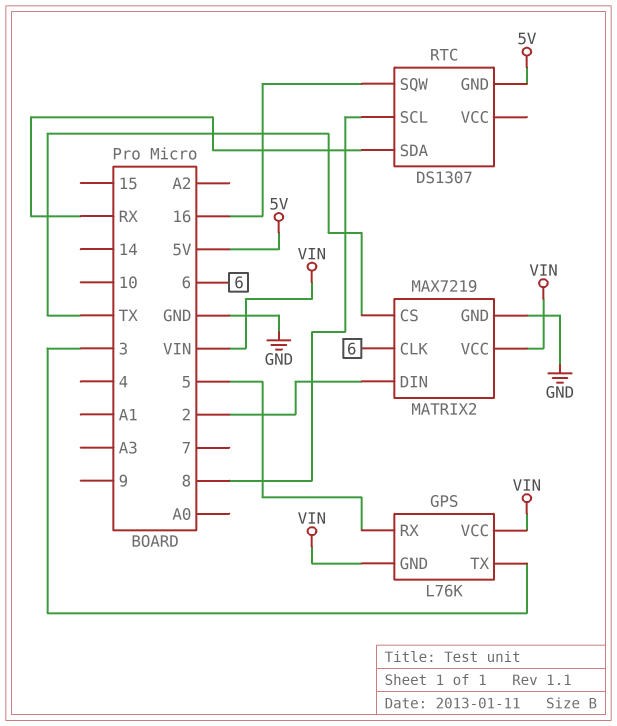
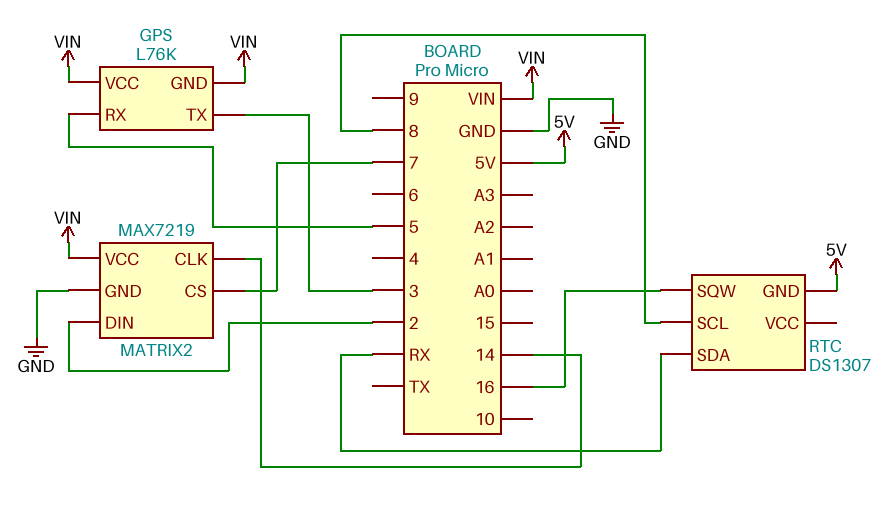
MATRIX2 pin CLK: 6 -> 14
MATRIX2 pin CS: TX -> 7

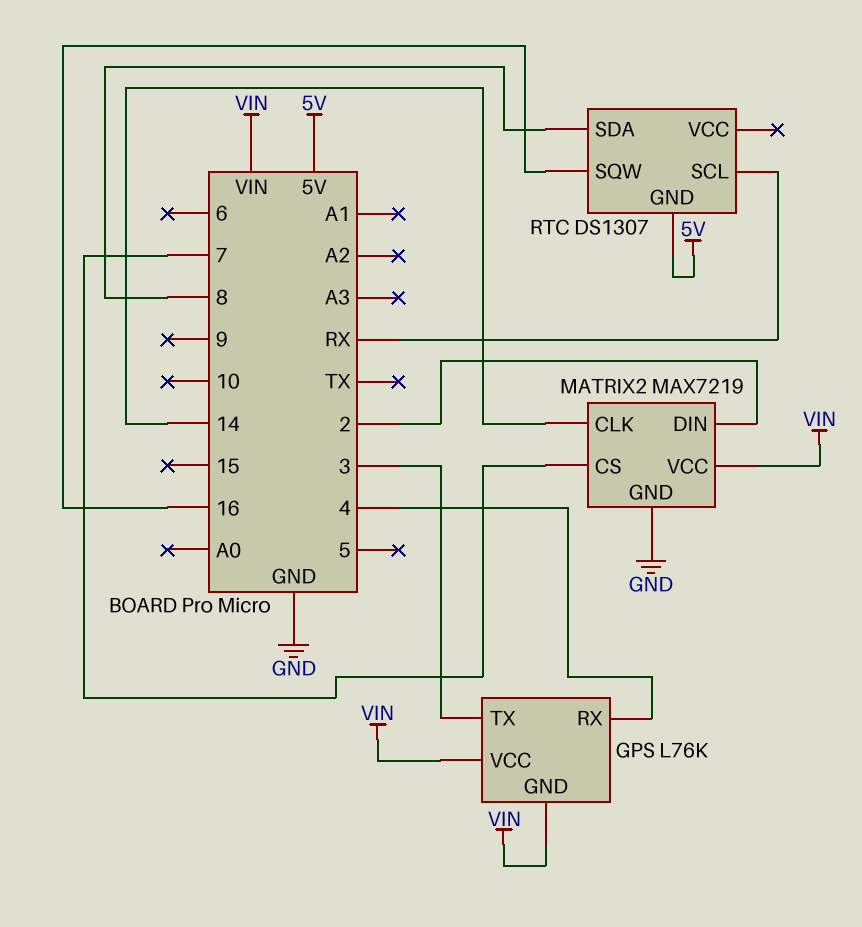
GPS pin RX: 5 -> 4
RTC pin SCL: 8 -> RX
RTC pin SDA: RX -> 8

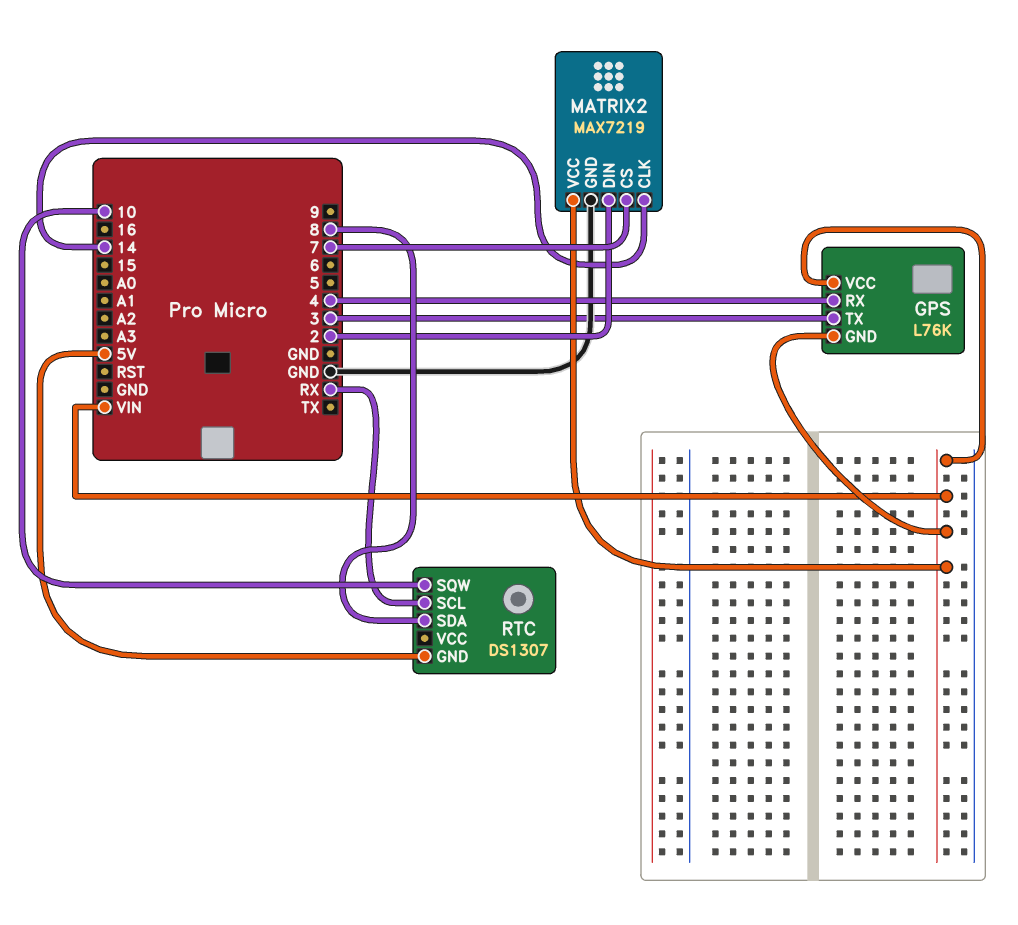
RTC pin SQW: 16 -> 10

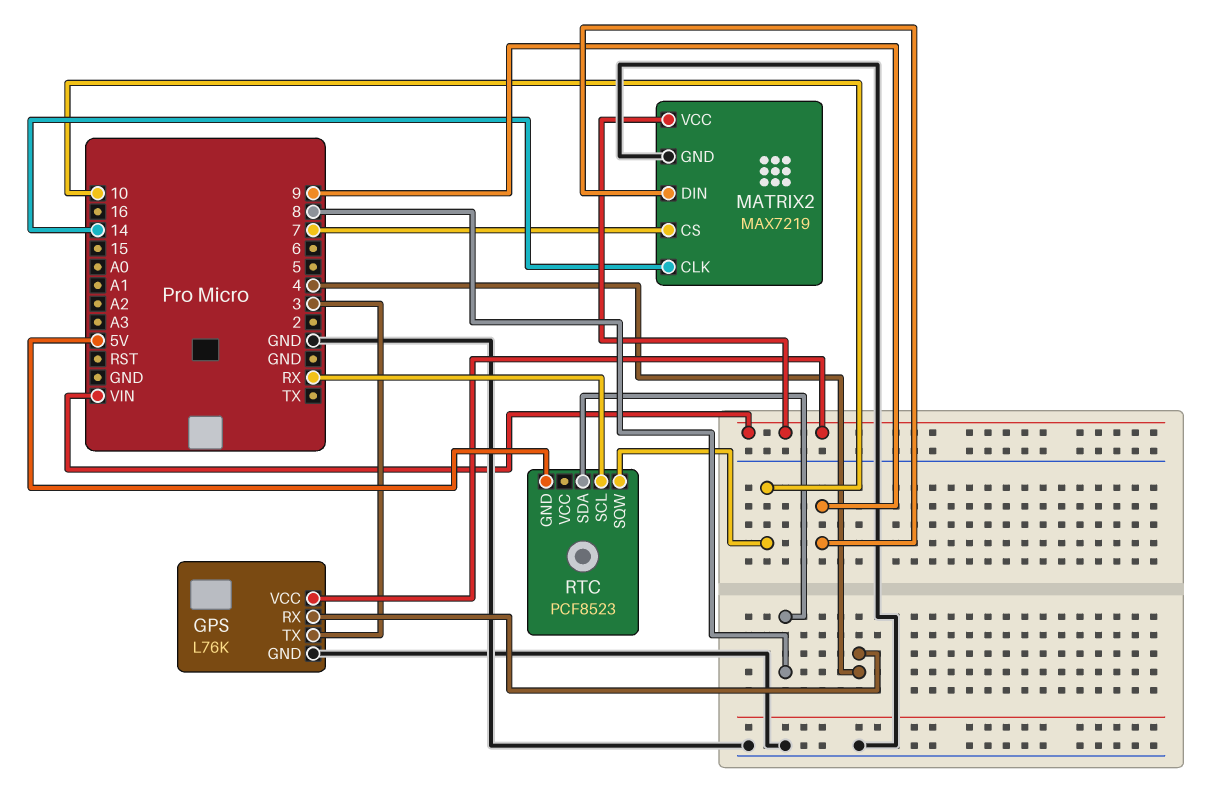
GPS pin GND: VIN -> GND
MATRIX2 pin DIN: 2 -> 9
RTC: DS1307 -> PCF8523

